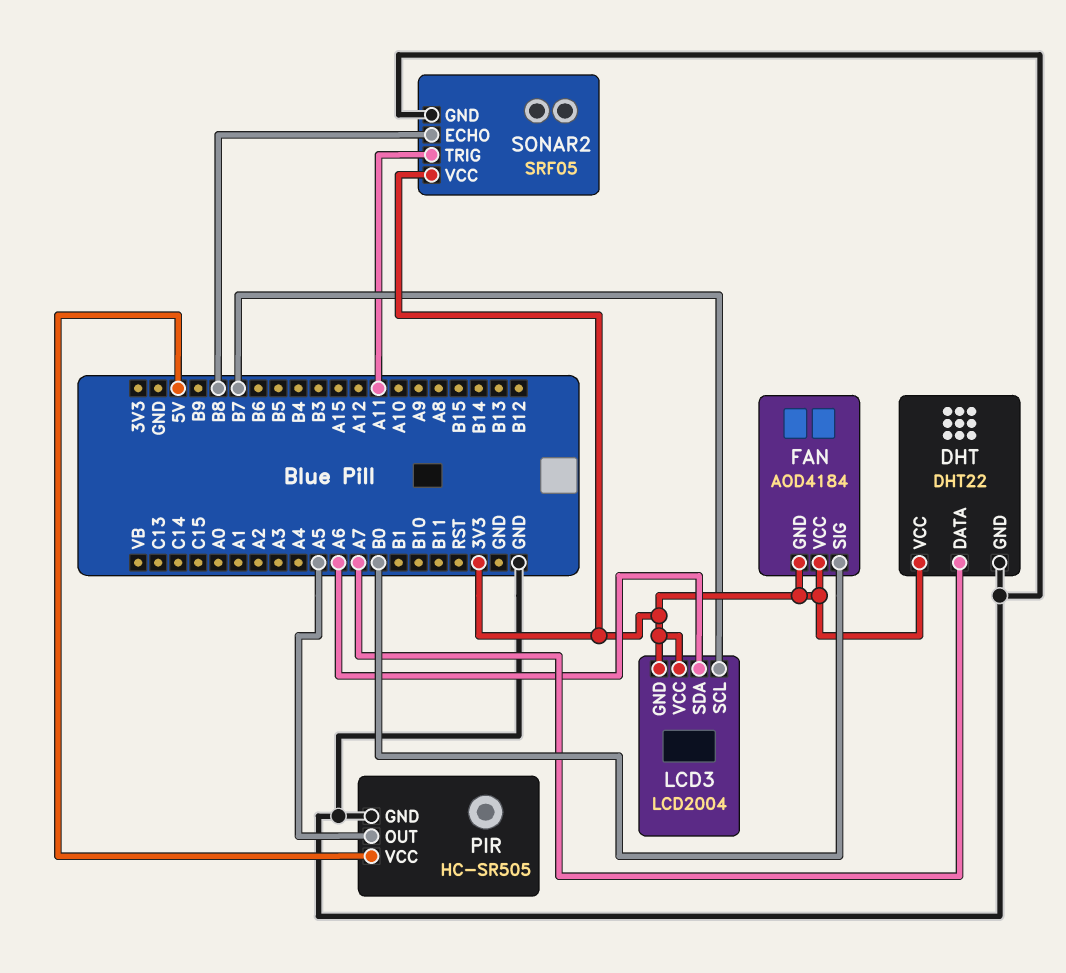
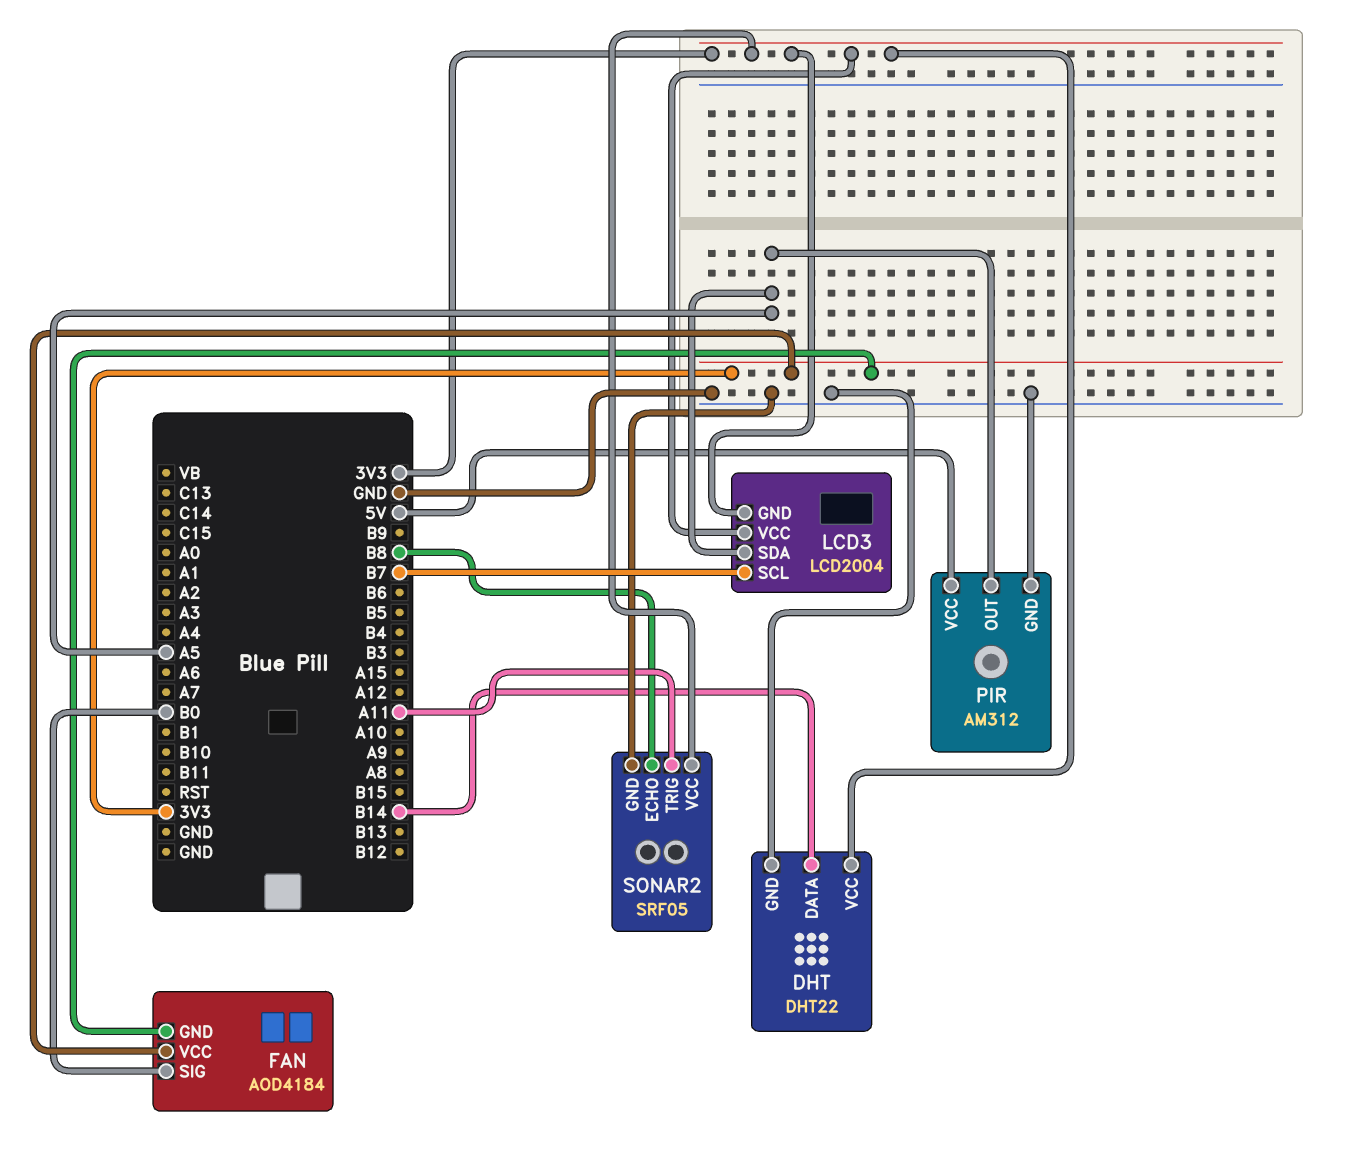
DHT pin DATA: A7 -> B14
LCD3 pin SDA: A6 -> A5
PIR: HC-SR505 -> AM312

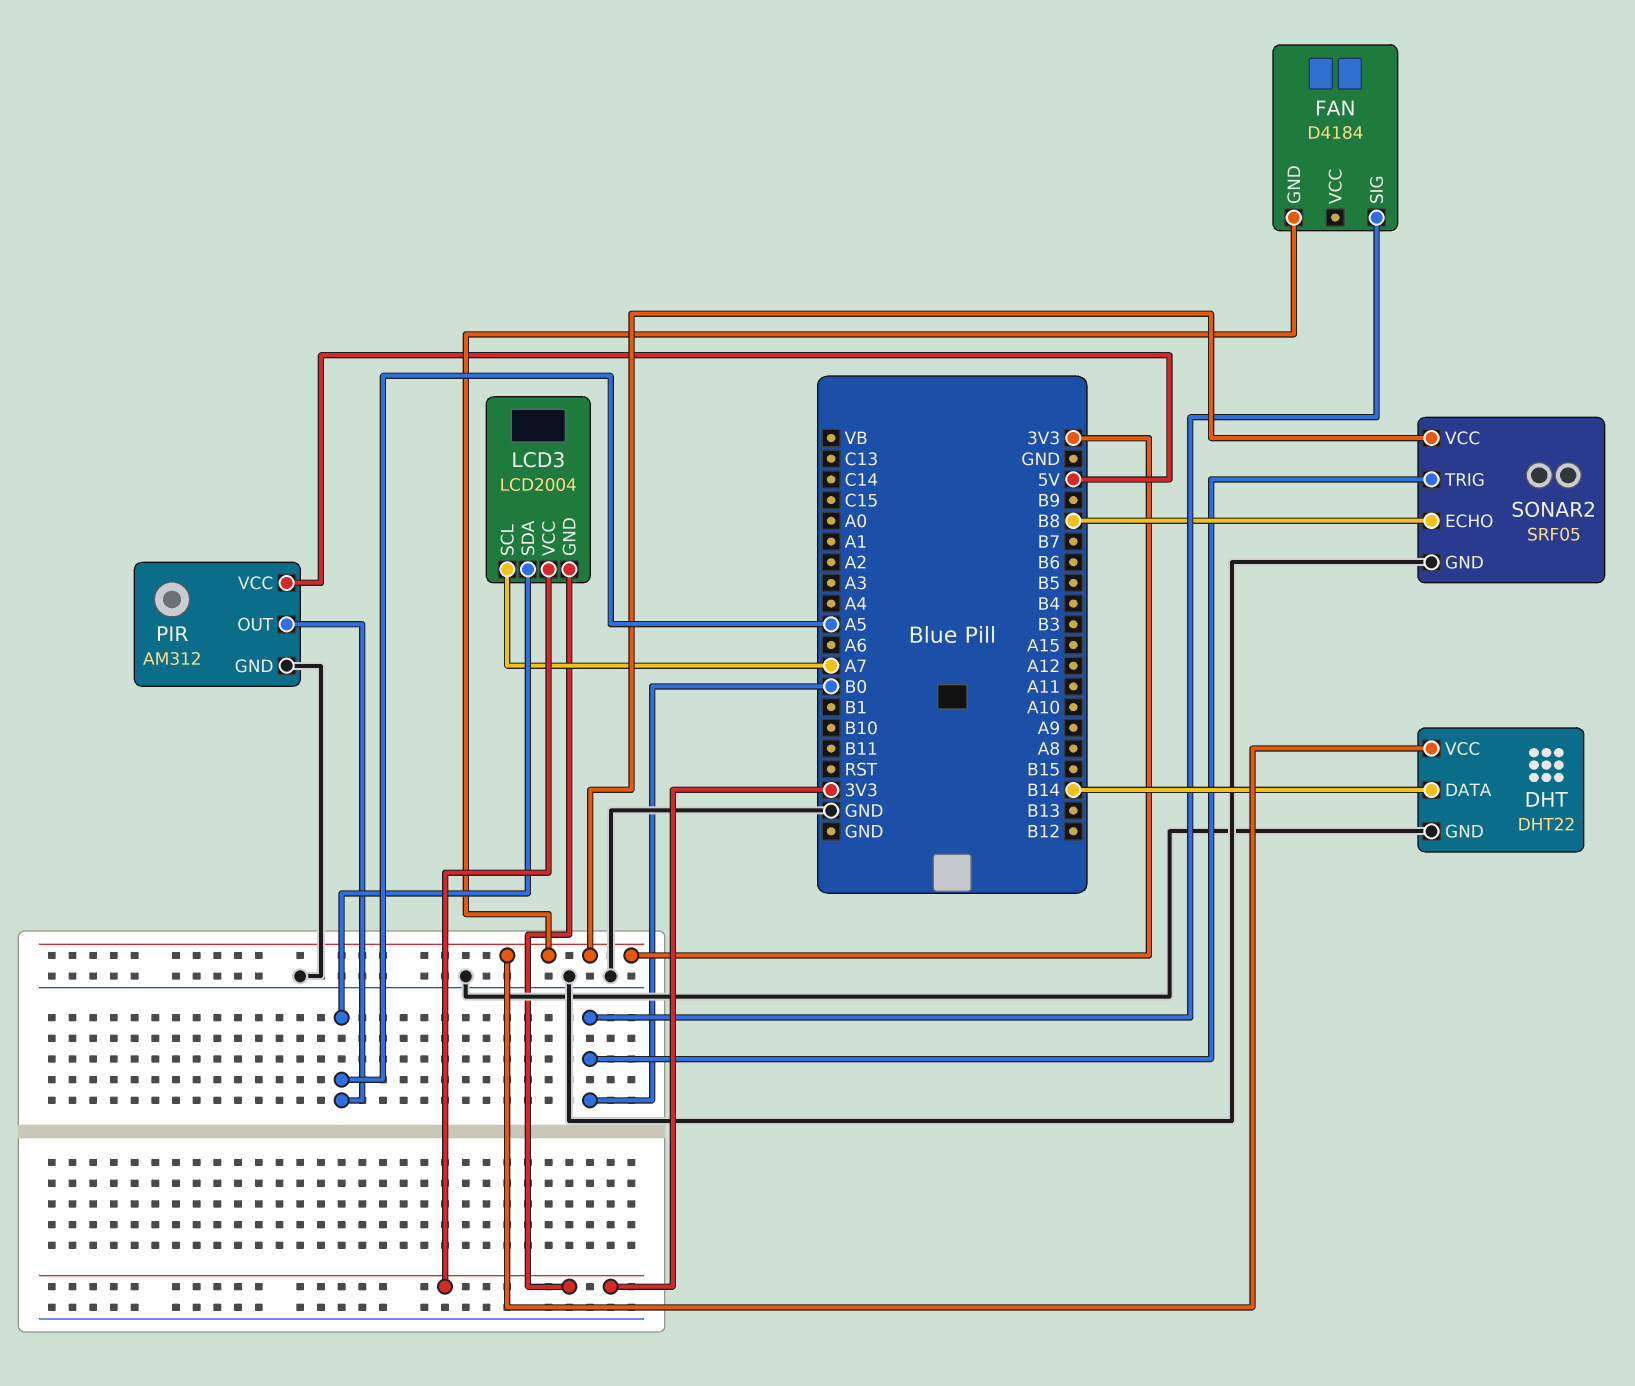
FAN: AOD4184 -> D4184
FAN pin VCC: 3V3 -> none
LCD3 pin SCL: B7 -> A7
SONAR2 pin TRIG: A11 -> B0

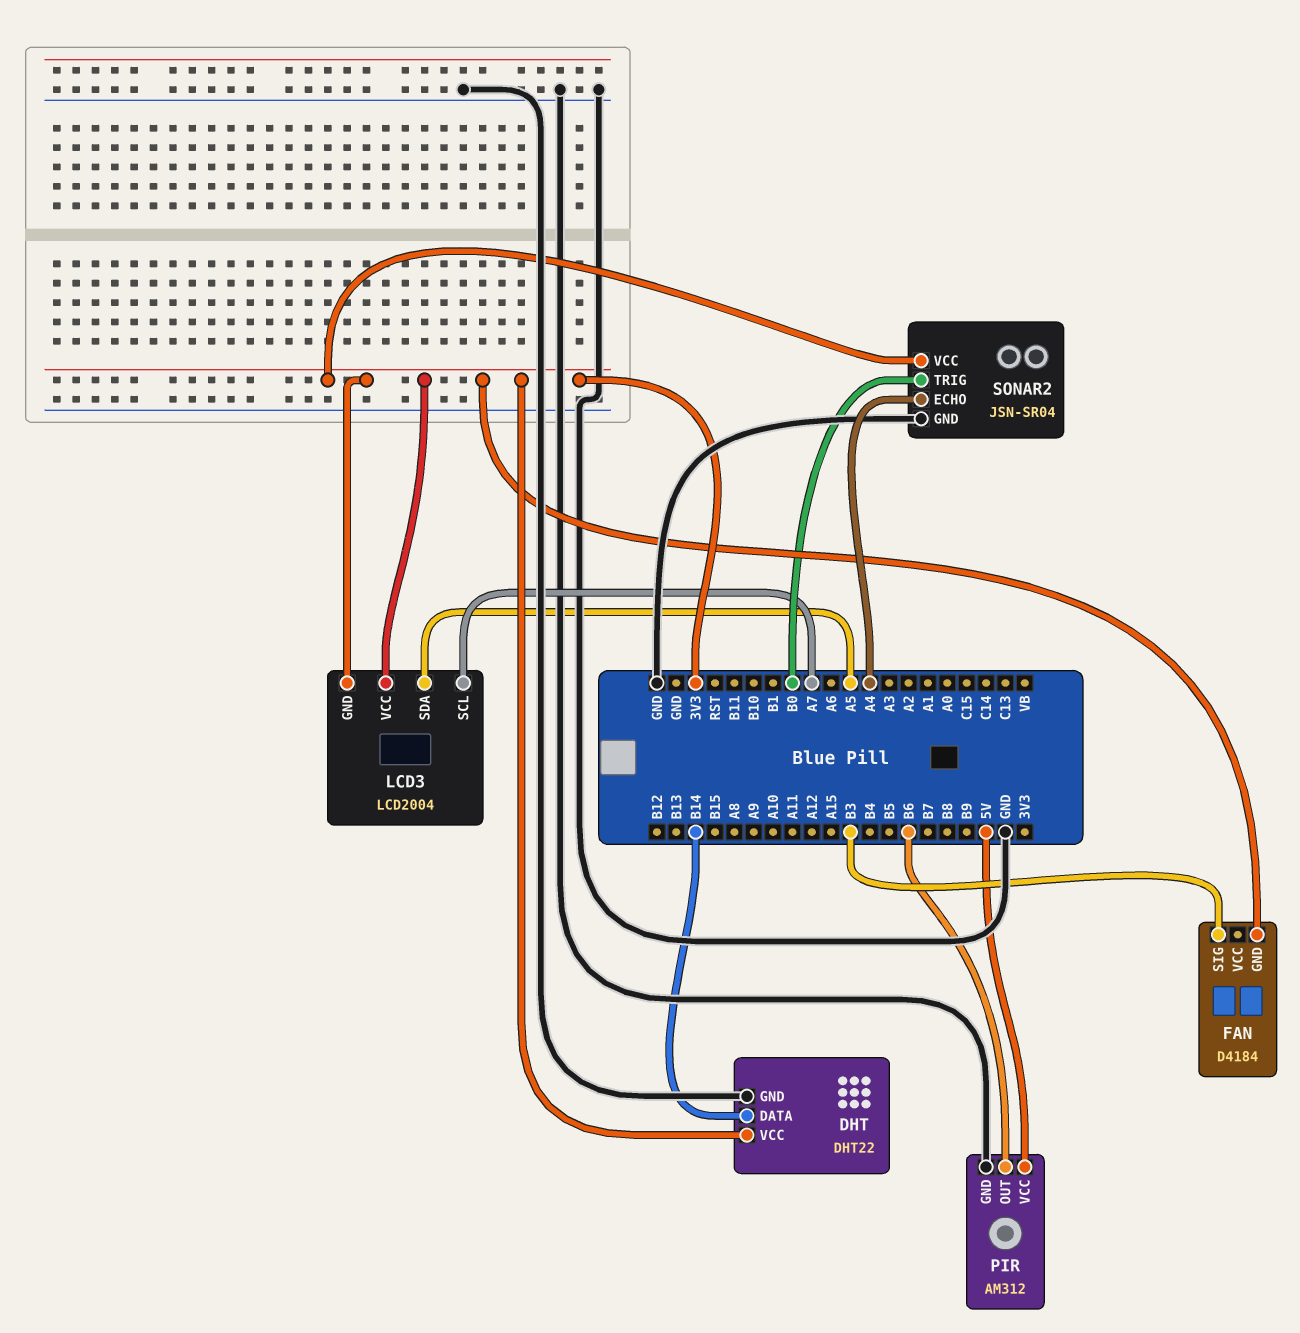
FAN pin SIG: B0 -> B3
PIR pin OUT: A5 -> B6
SONAR2: SRF05 -> JSN-SR04
SONAR2 pin ECHO: B8 -> A4

